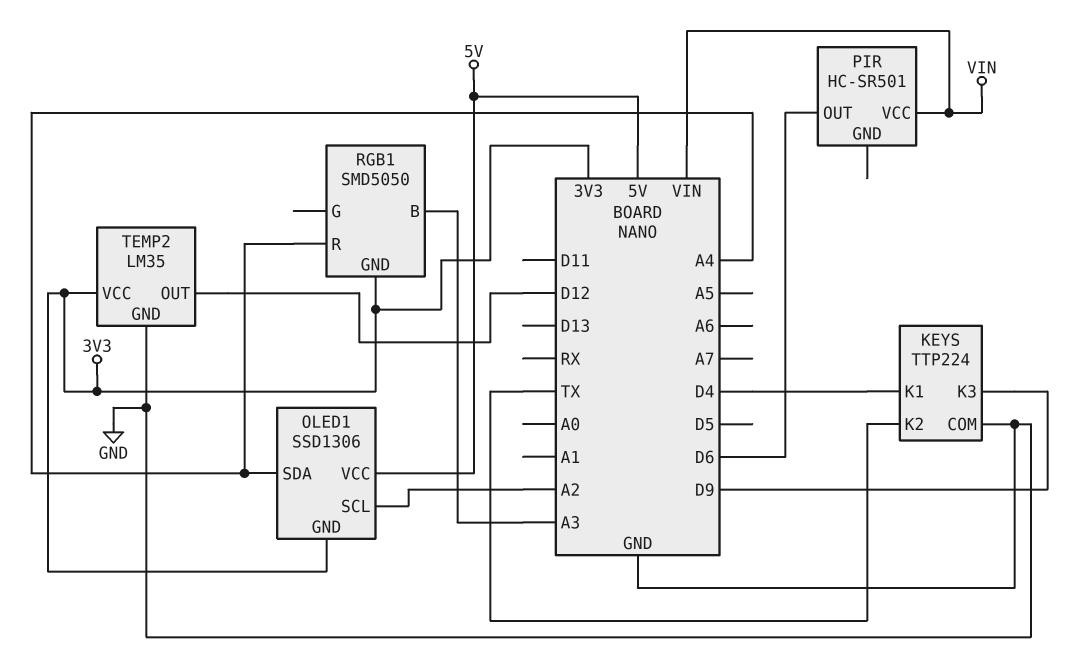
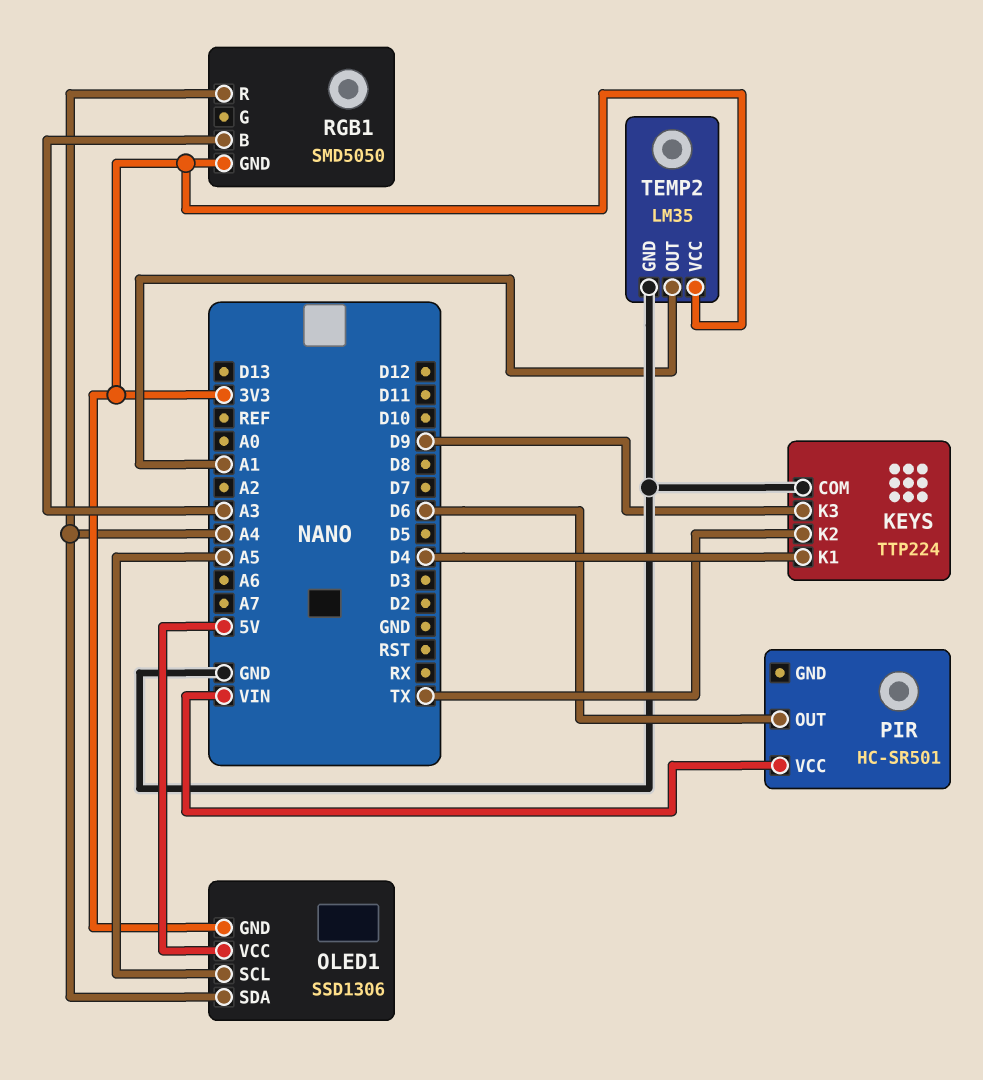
OLED1 pin SCL: A2 -> A5
TEMP2 pin OUT: D12 -> A1

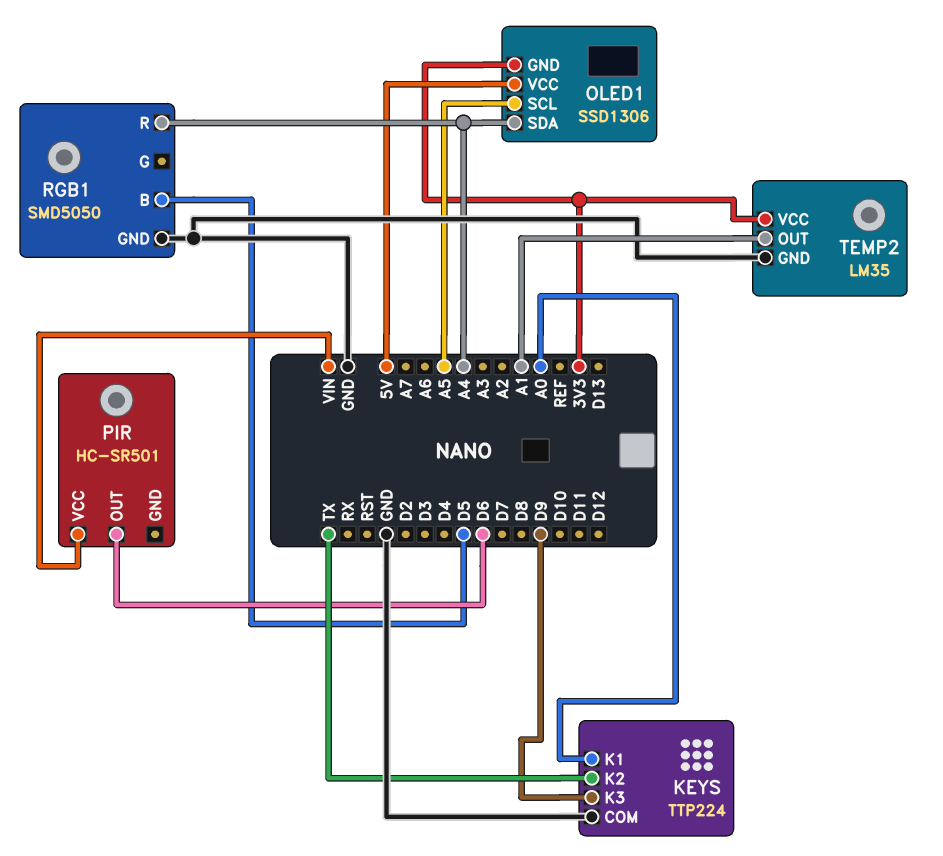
KEYS pin K1: D4 -> A0
RGB1 pin B: A3 -> D5
RGB1 pin GND: 3V3 -> GND

